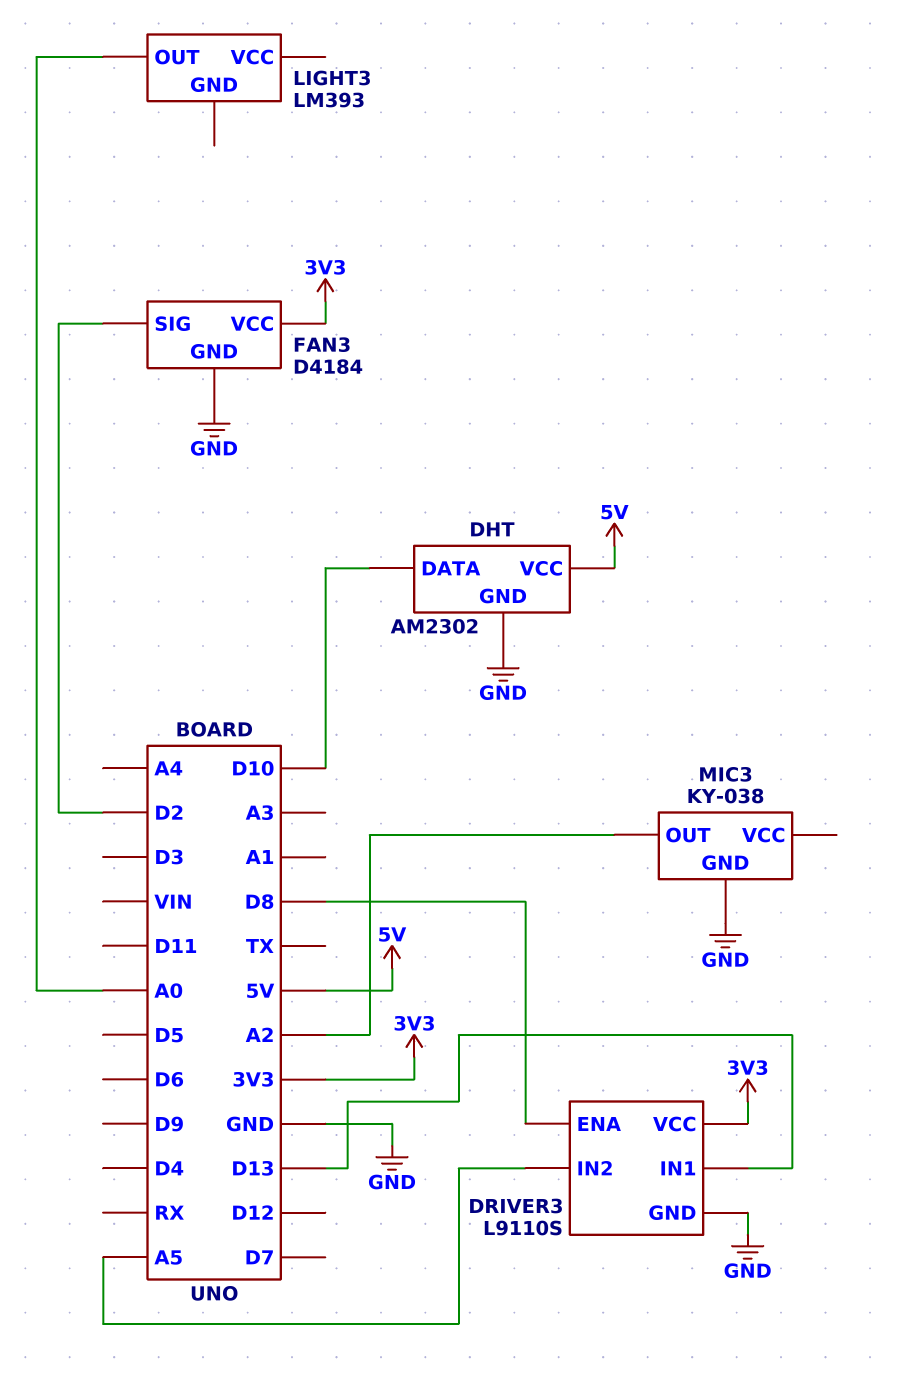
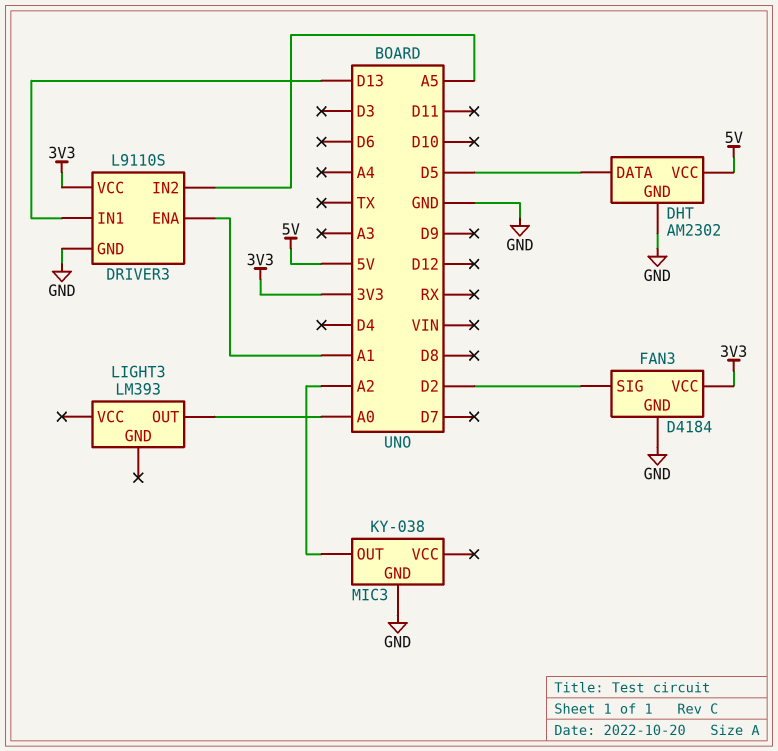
DHT pin DATA: D10 -> D5
DRIVER3 pin ENA: D8 -> A1

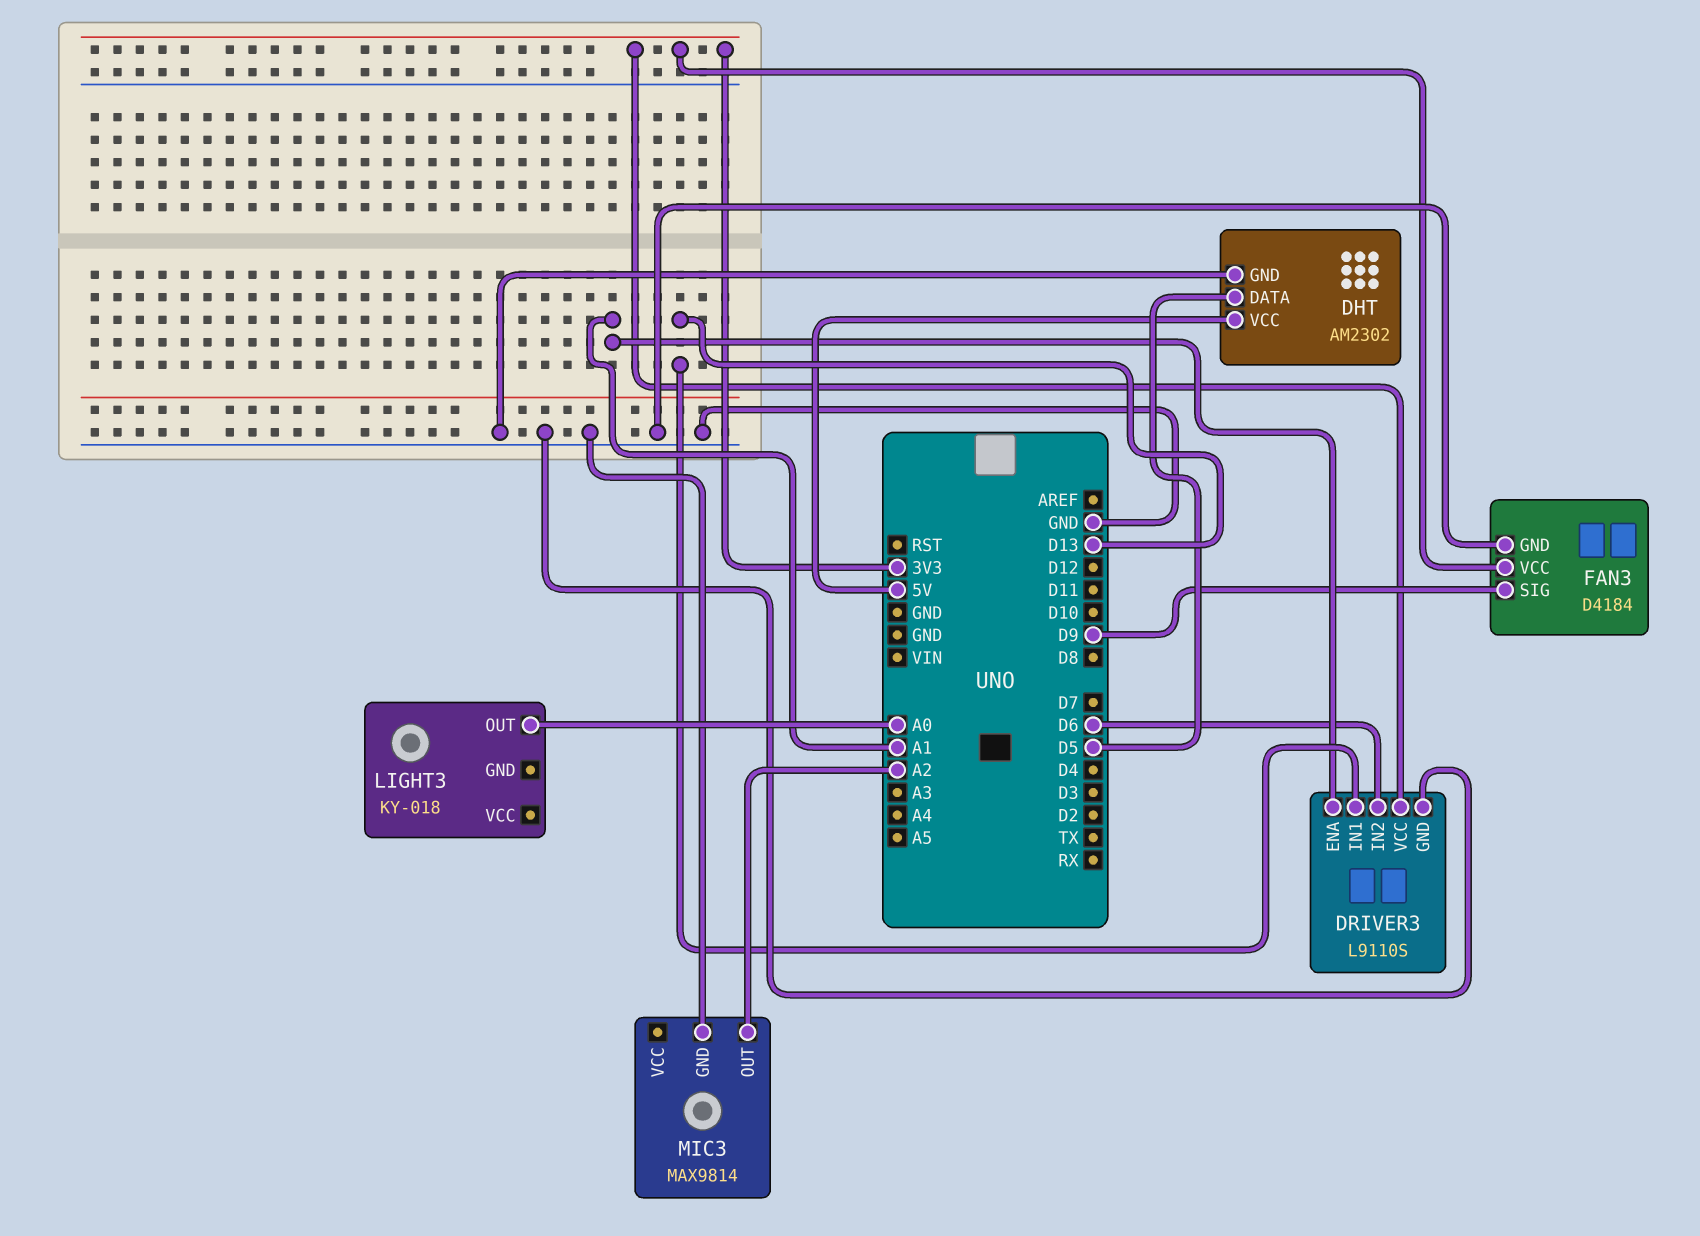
DRIVER3 pin IN2: A5 -> D6
FAN3 pin SIG: D2 -> D9
LIGHT3: LM393 -> KY-018
MIC3: KY-038 -> MAX9814

